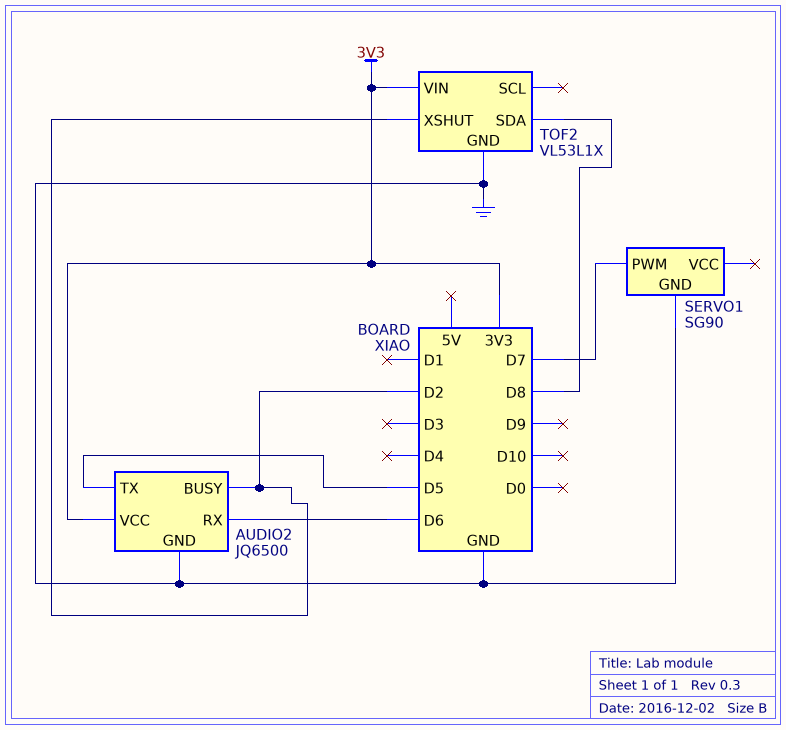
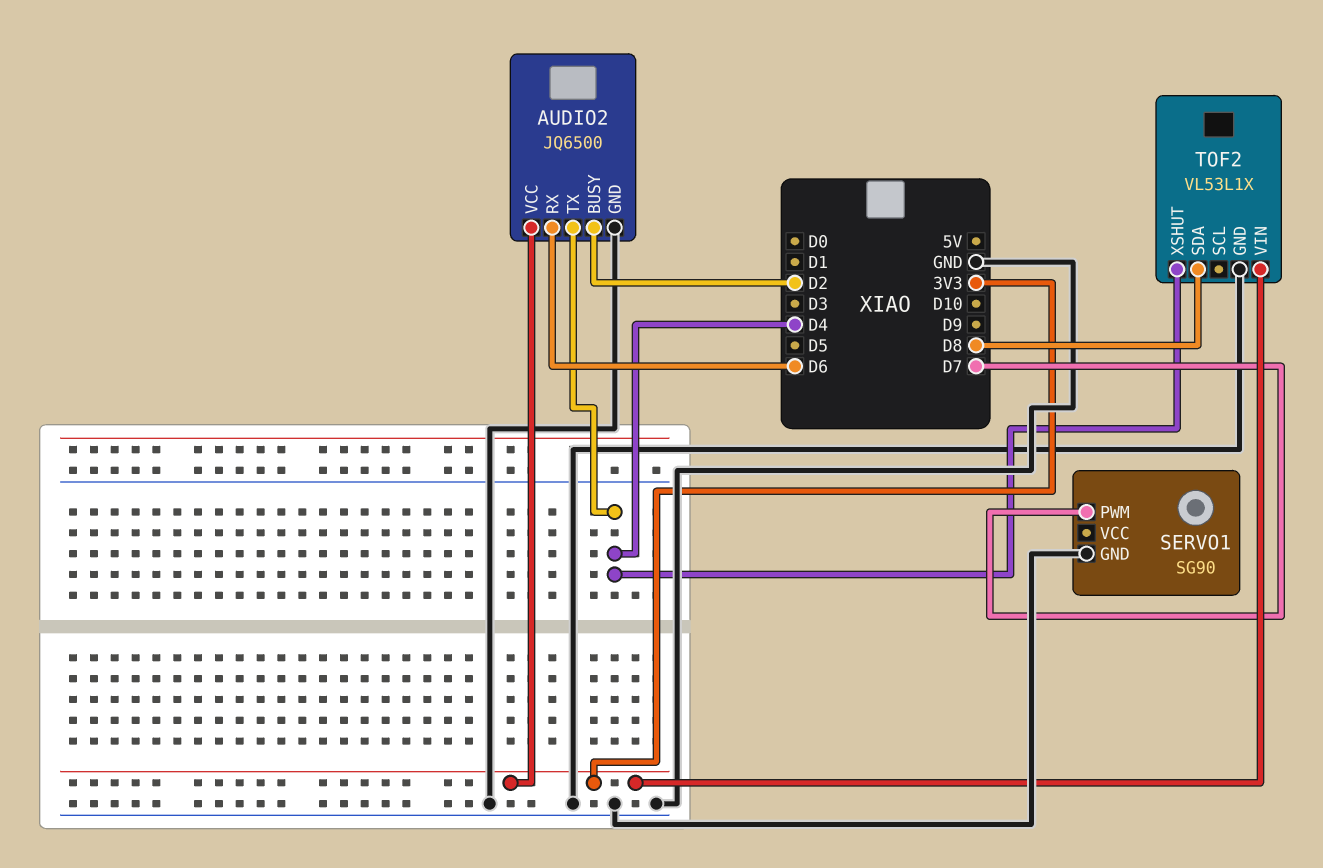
AUDIO2 pin TX: D5 -> D4
TOF2 pin XSHUT: D2 -> D4

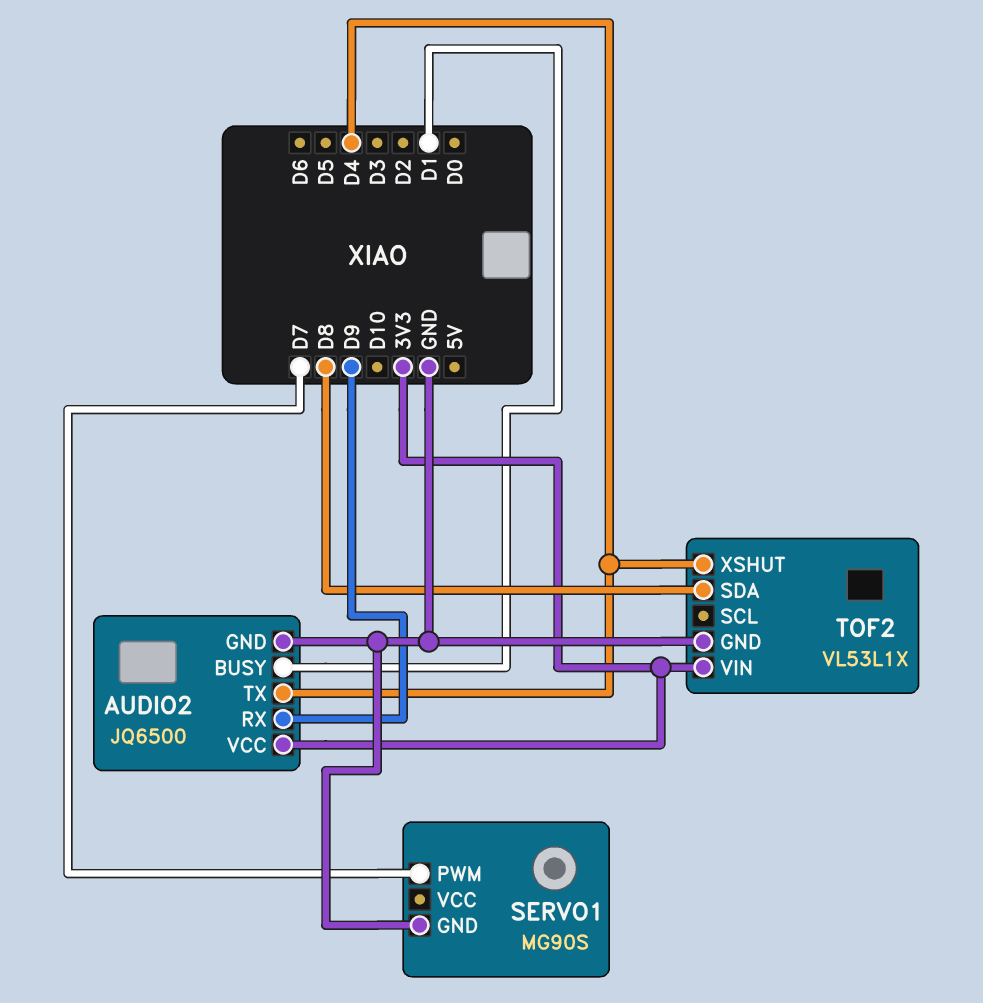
AUDIO2 pin BUSY: D2 -> D1
AUDIO2 pin RX: D6 -> D9
SERVO1: SG90 -> MG90S

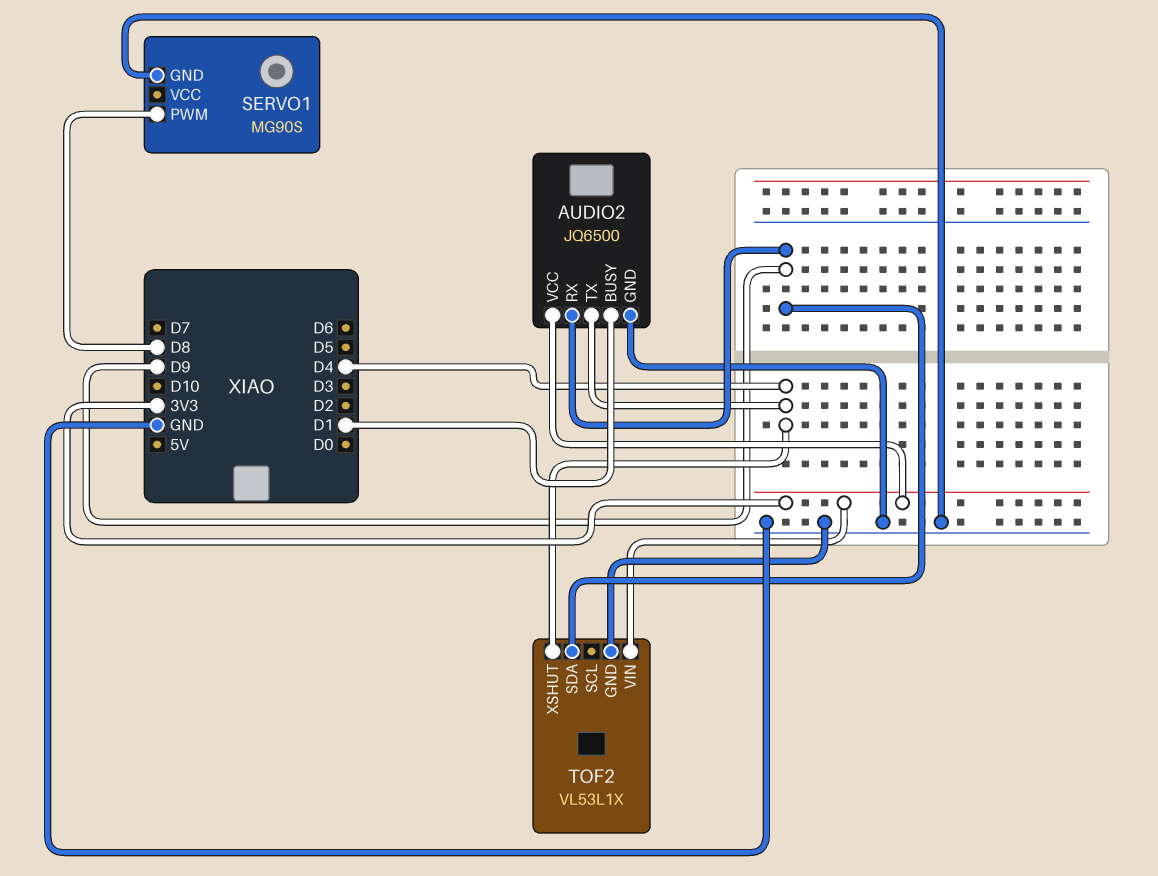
SERVO1 pin PWM: D7 -> D8
TOF2 pin SDA: D8 -> D9

